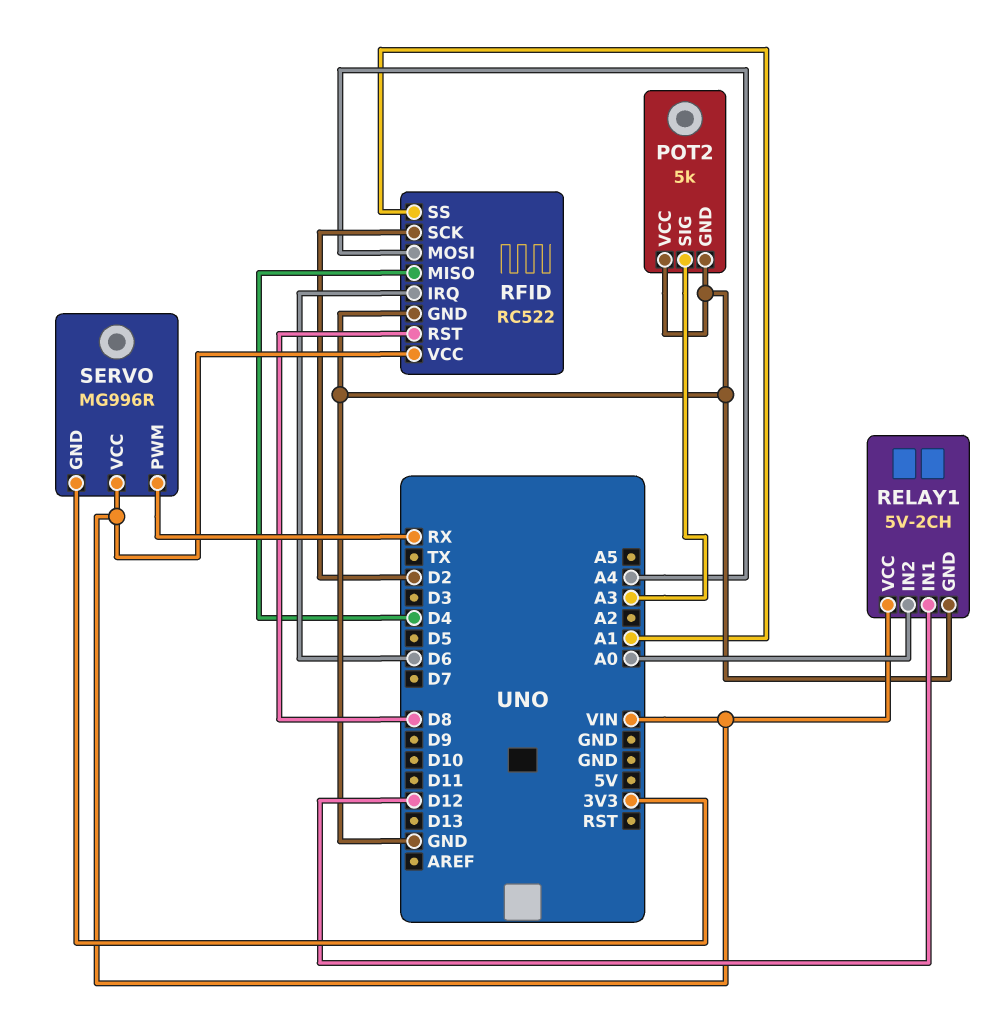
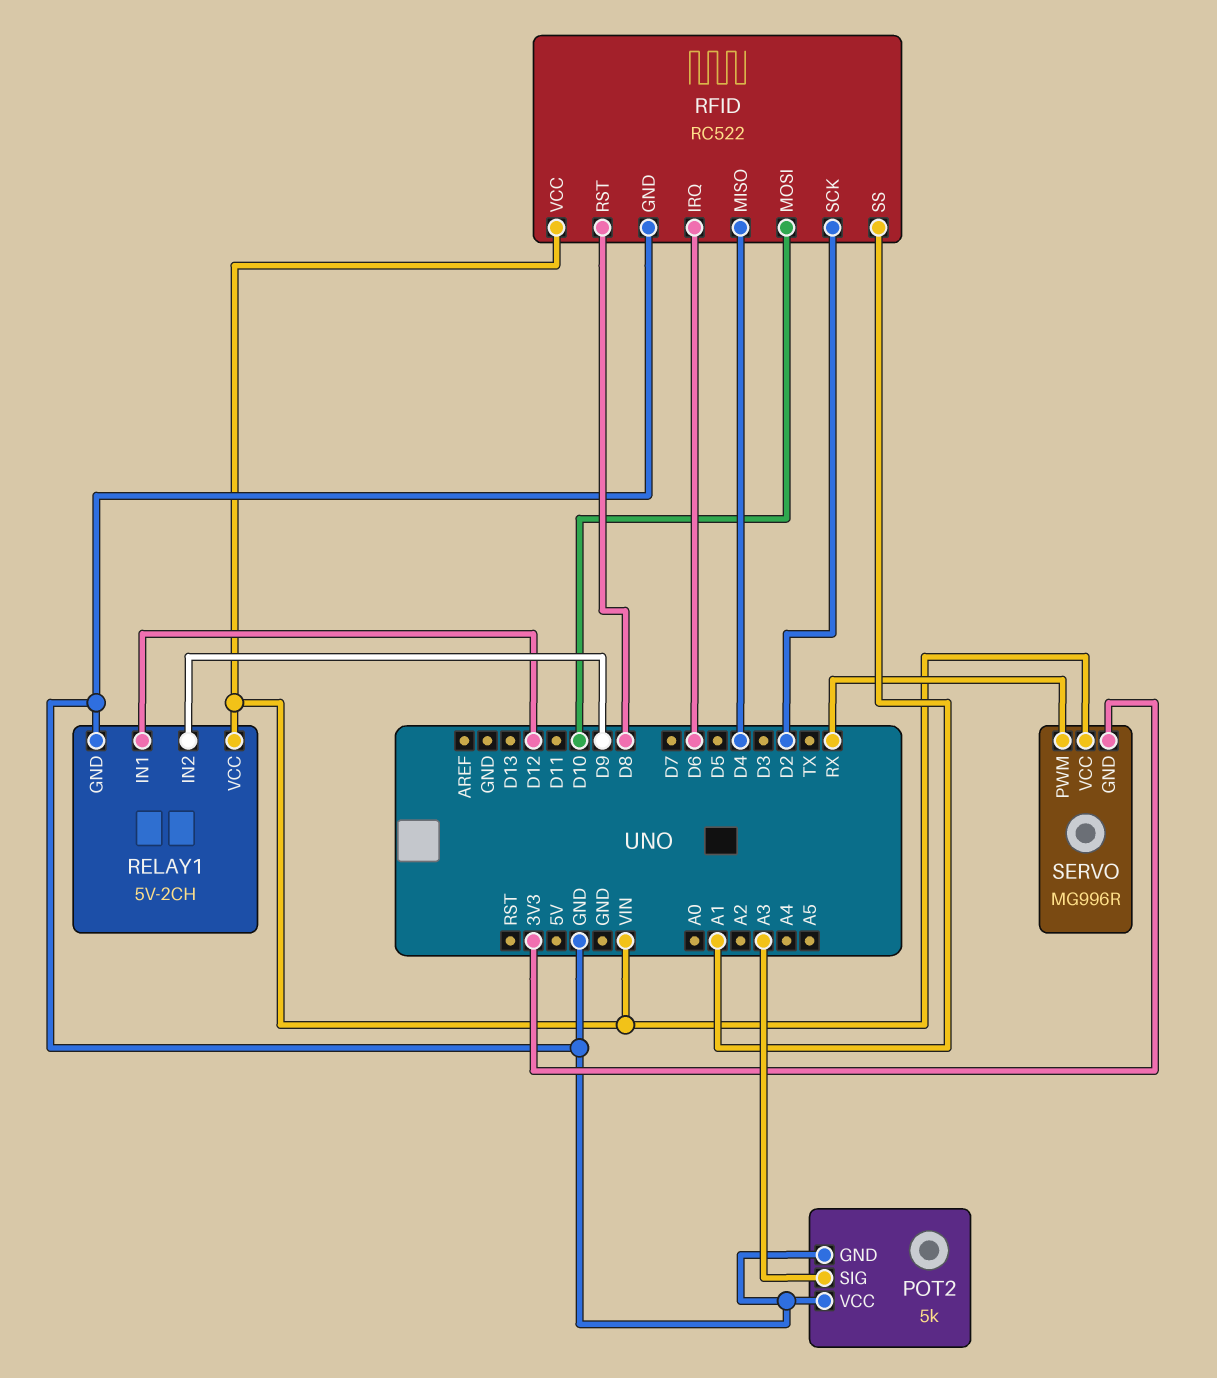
RELAY1 pin IN2: A0 -> D9
RFID pin MOSI: A4 -> D10

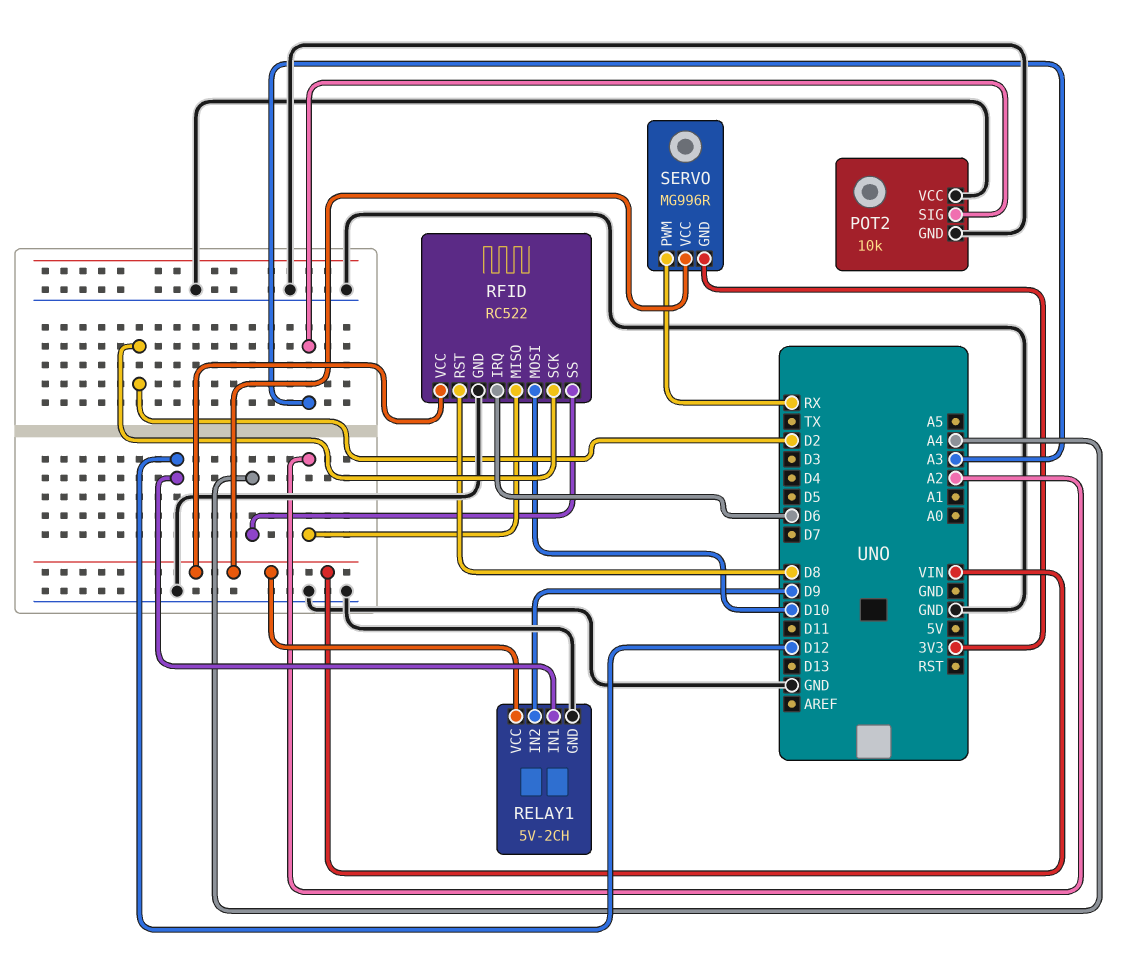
POT2: 5k -> 10k
RFID pin MISO: D4 -> A2
RFID pin SS: A1 -> A4

